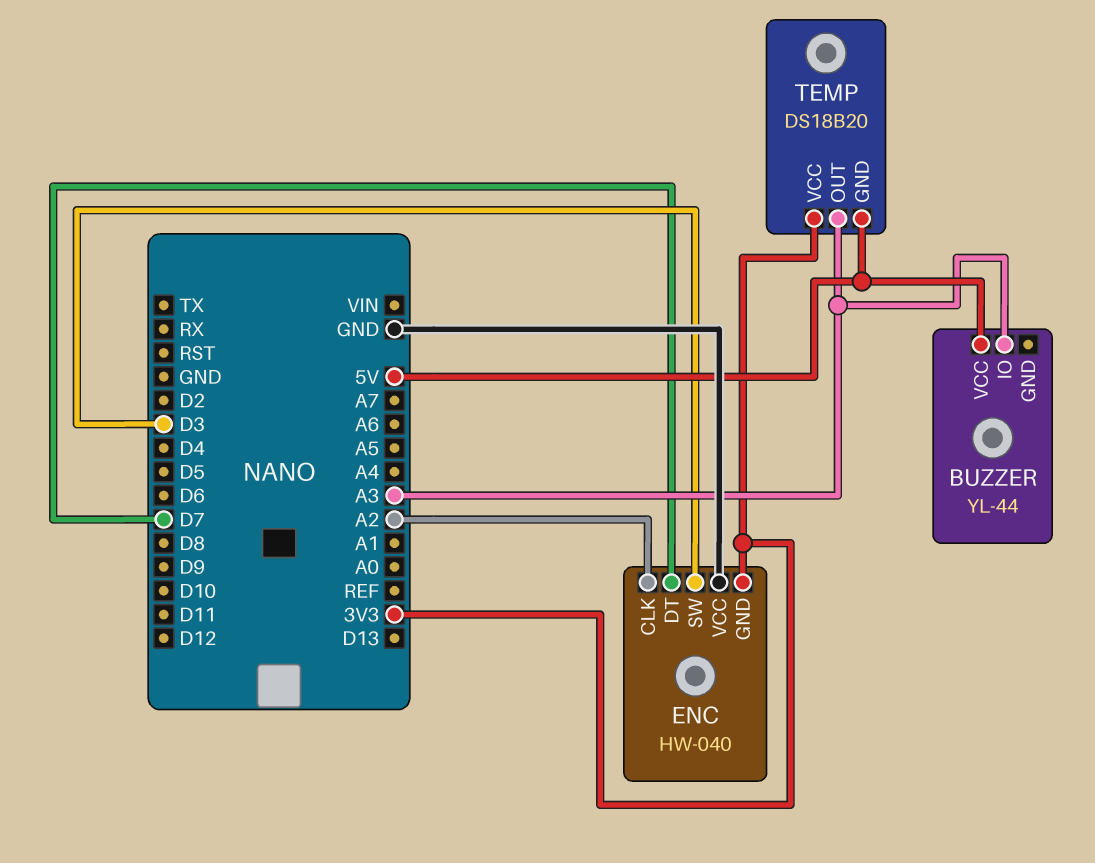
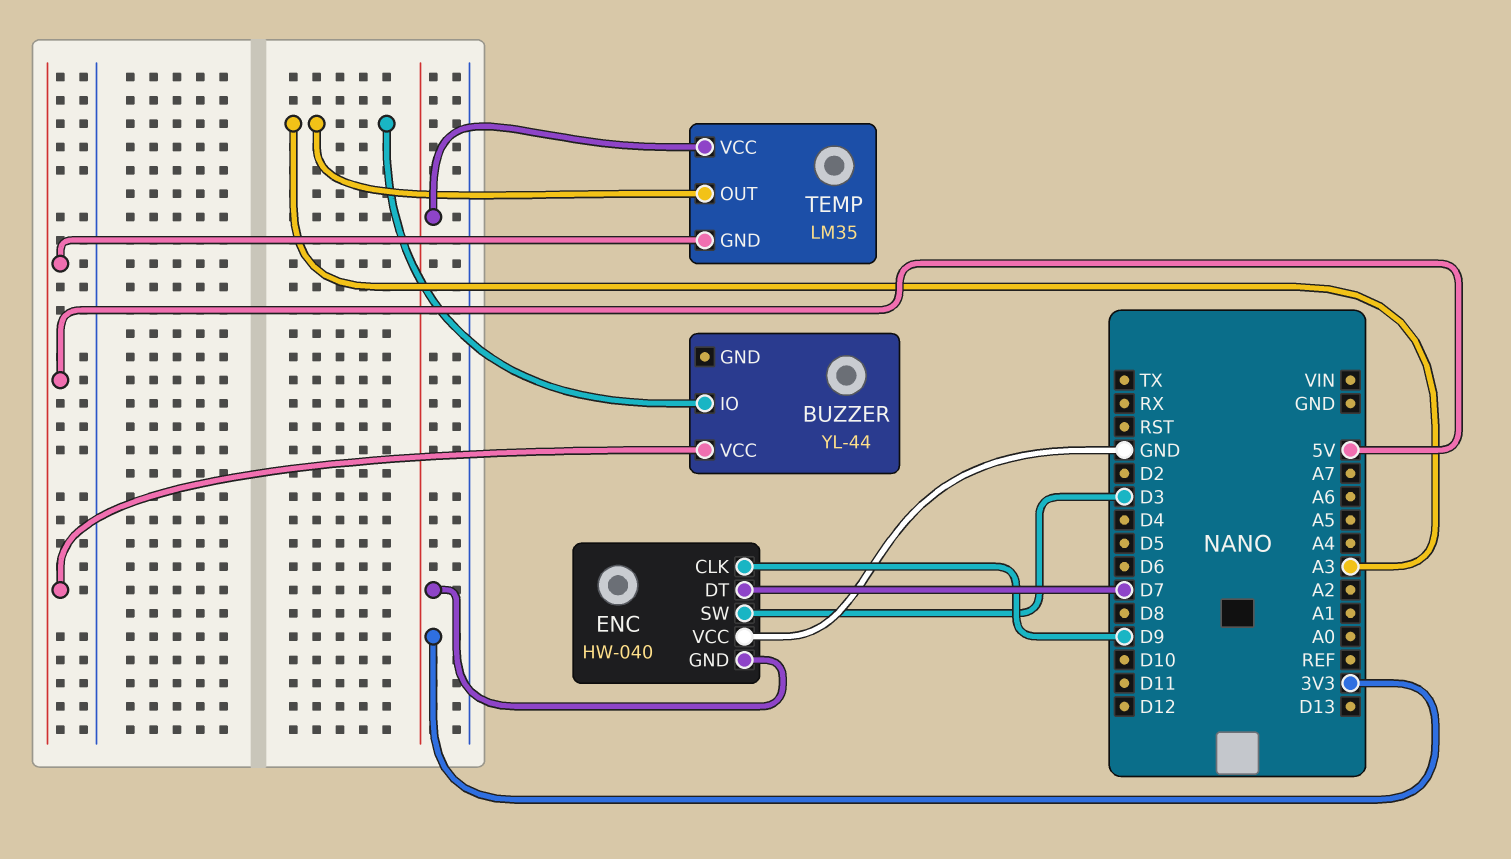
ENC pin CLK: A2 -> D9
TEMP: DS18B20 -> LM35

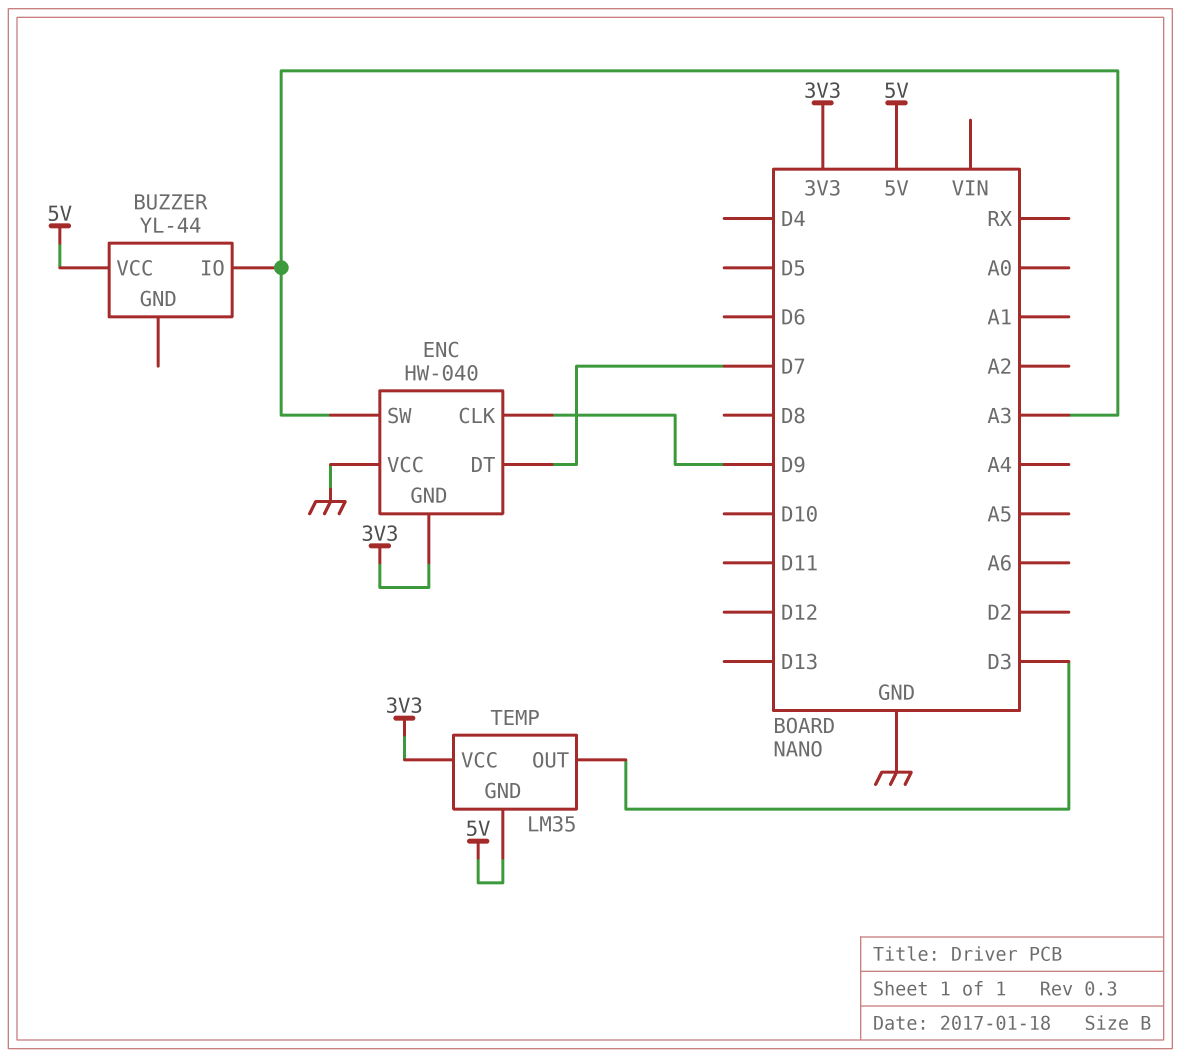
ENC pin SW: D3 -> A3
TEMP pin OUT: A3 -> D3

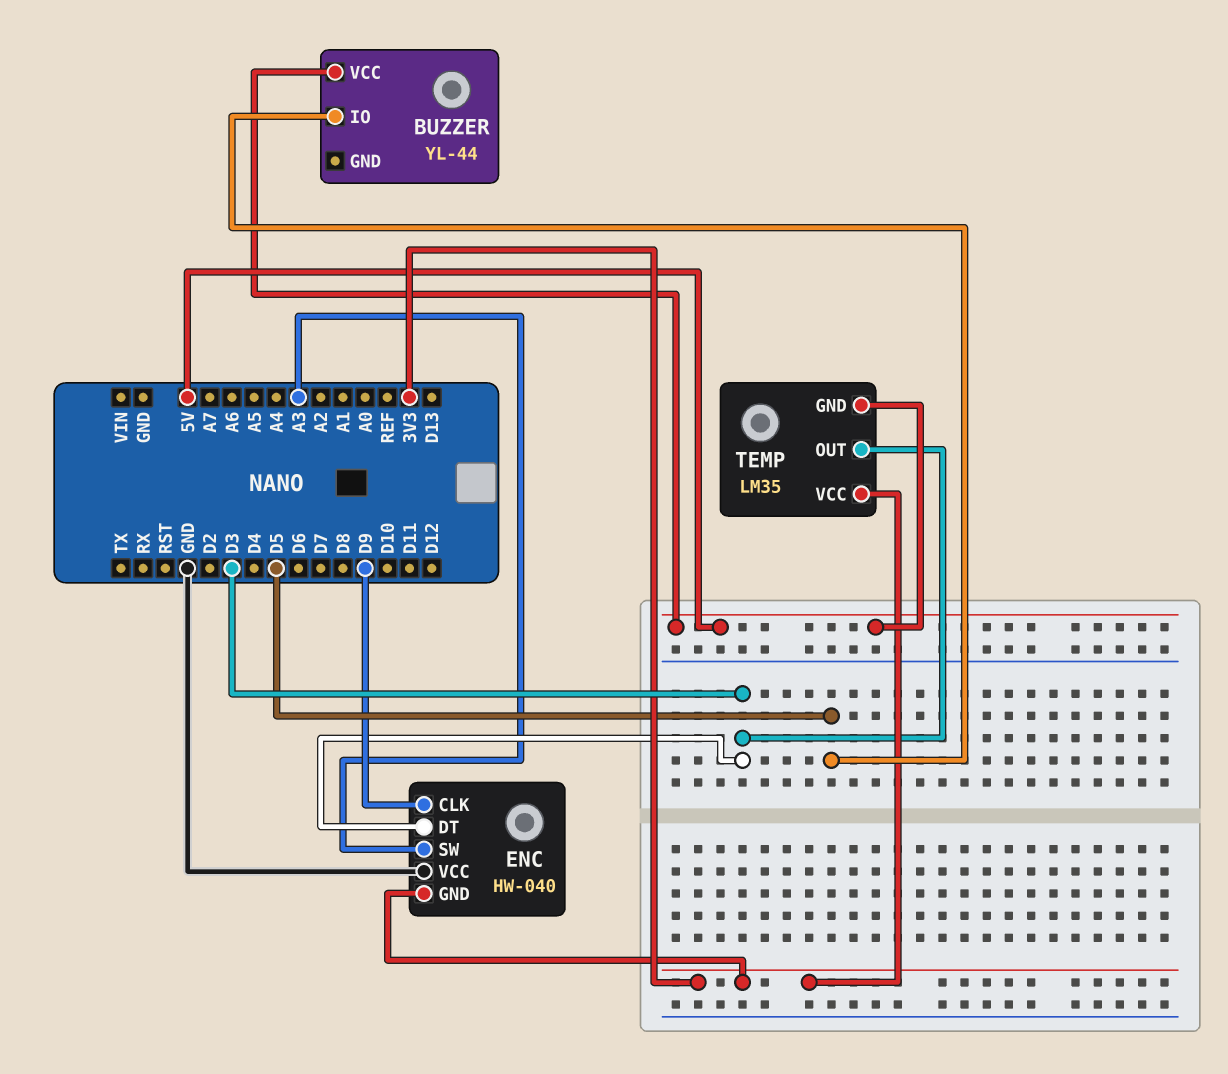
BUZZER pin IO: A3 -> D5
ENC pin DT: D7 -> D3

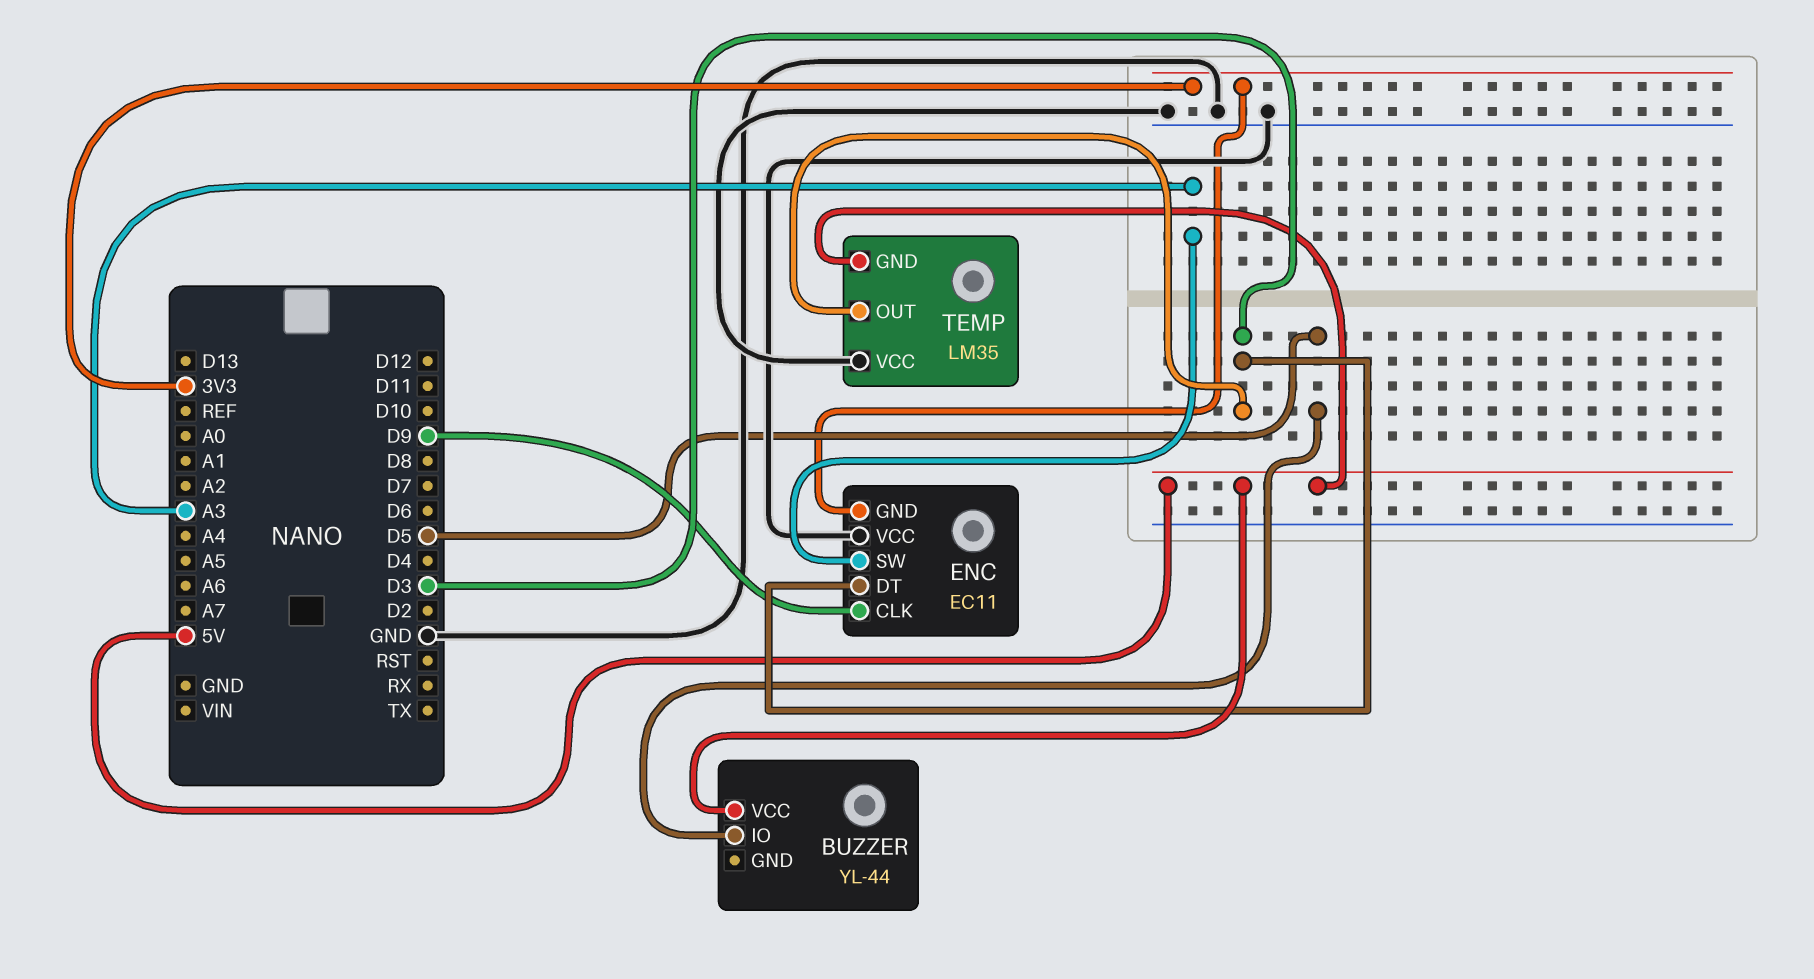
ENC: HW-040 -> EC11
TEMP pin VCC: 3V3 -> GND

